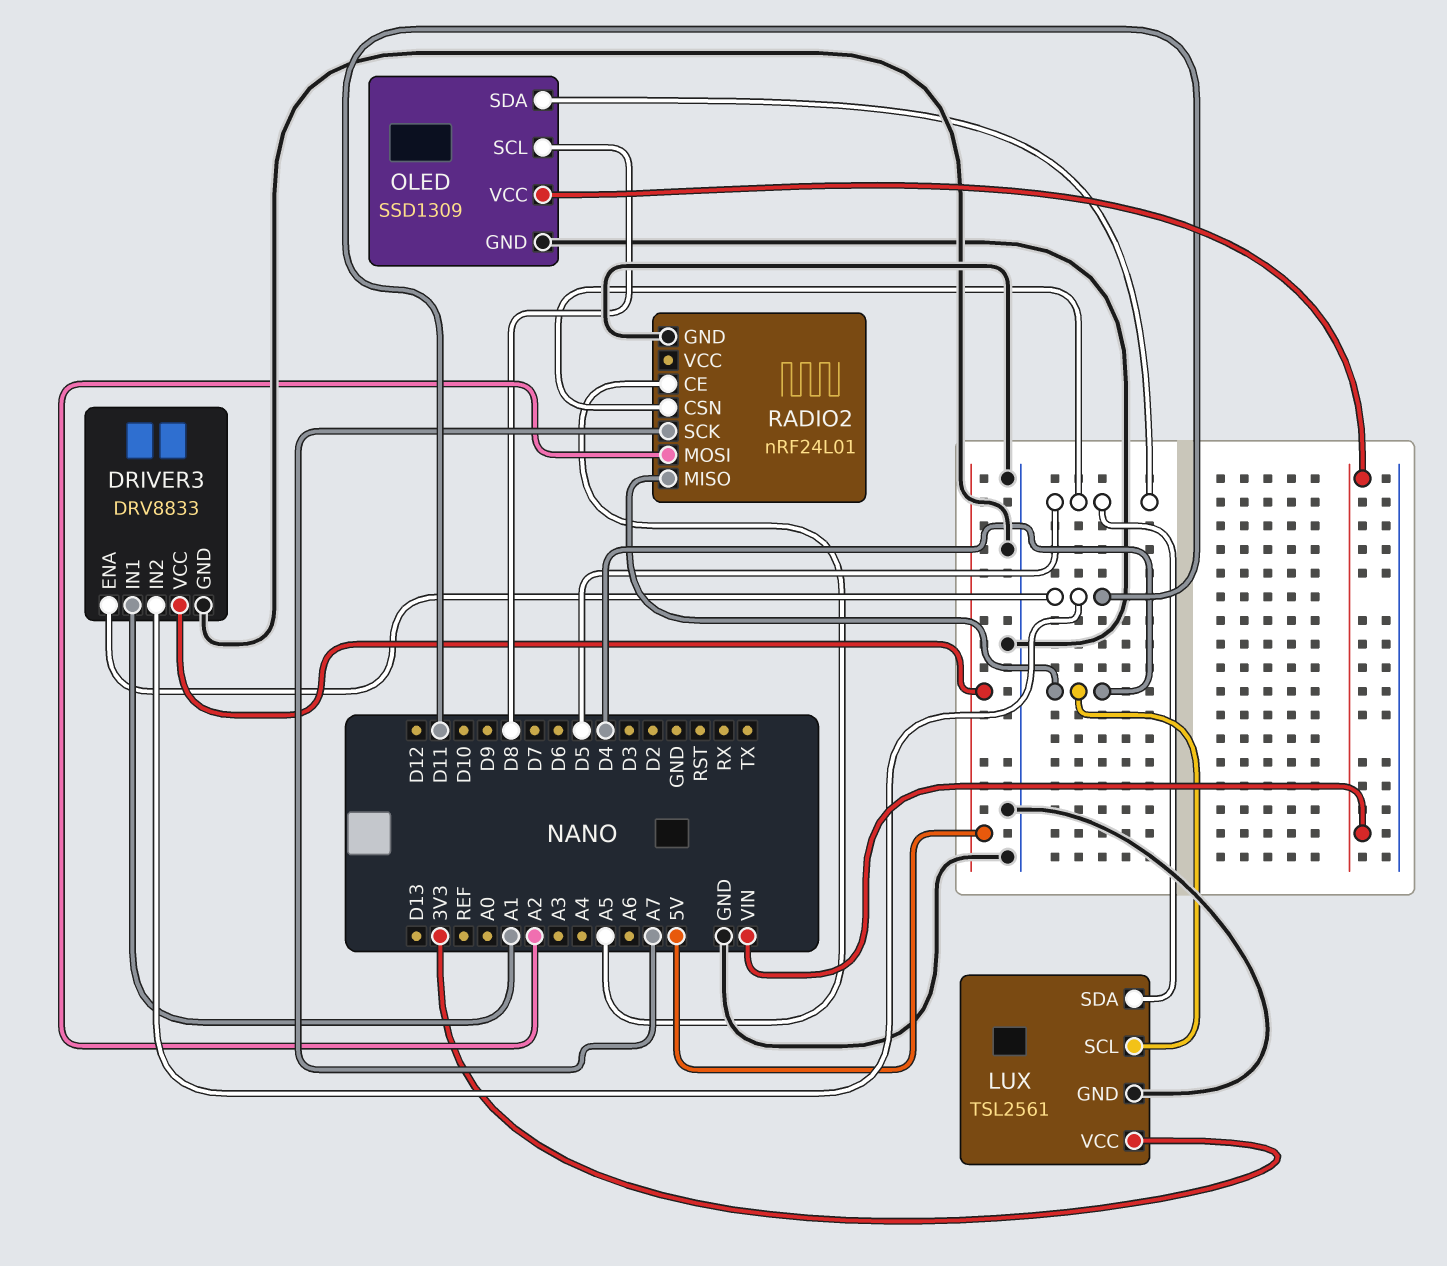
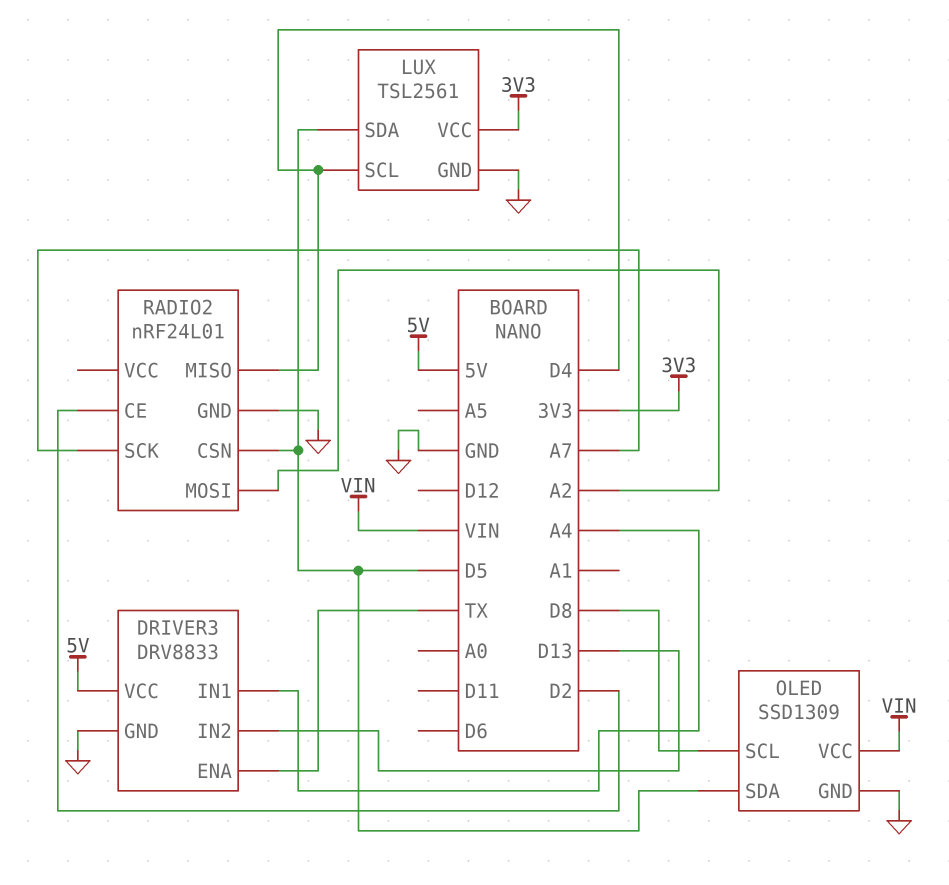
DRIVER3 pin ENA: D11 -> TX
DRIVER3 pin IN1: A1 -> A4
DRIVER3 pin IN2: D11 -> D13
RADIO2 pin CE: A5 -> D2

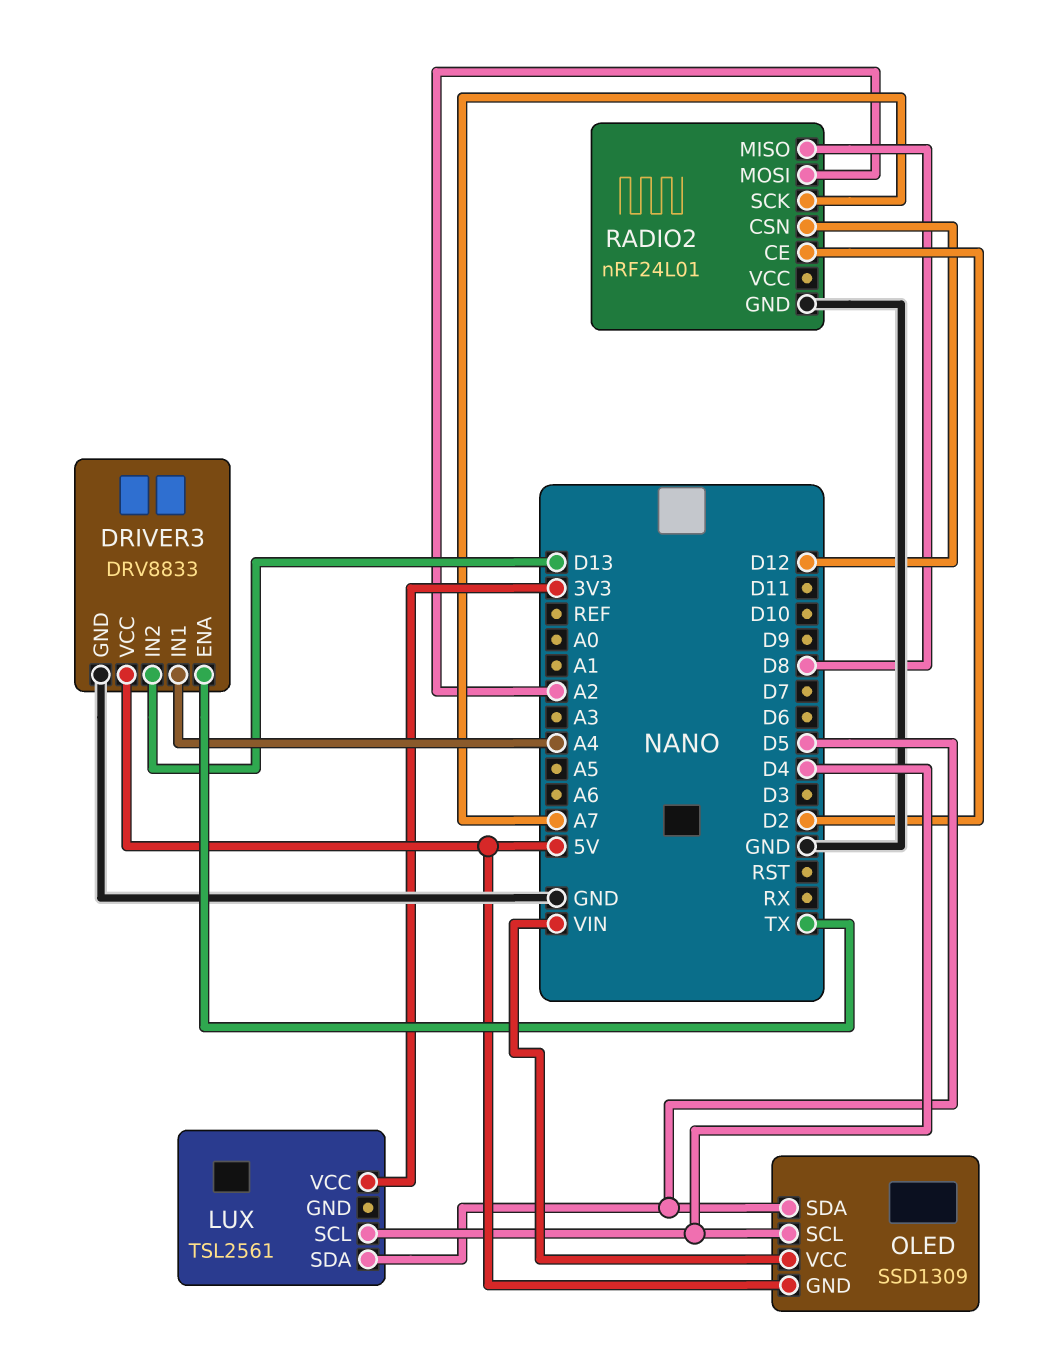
LUX pin GND: GND -> none
OLED pin GND: GND -> 5V
OLED pin SCL: D8 -> D4
RADIO2 pin CSN: D5 -> D12
RADIO2 pin MISO: D4 -> D8

